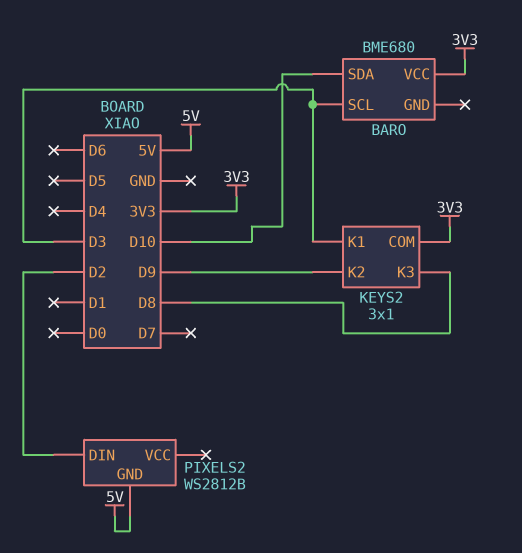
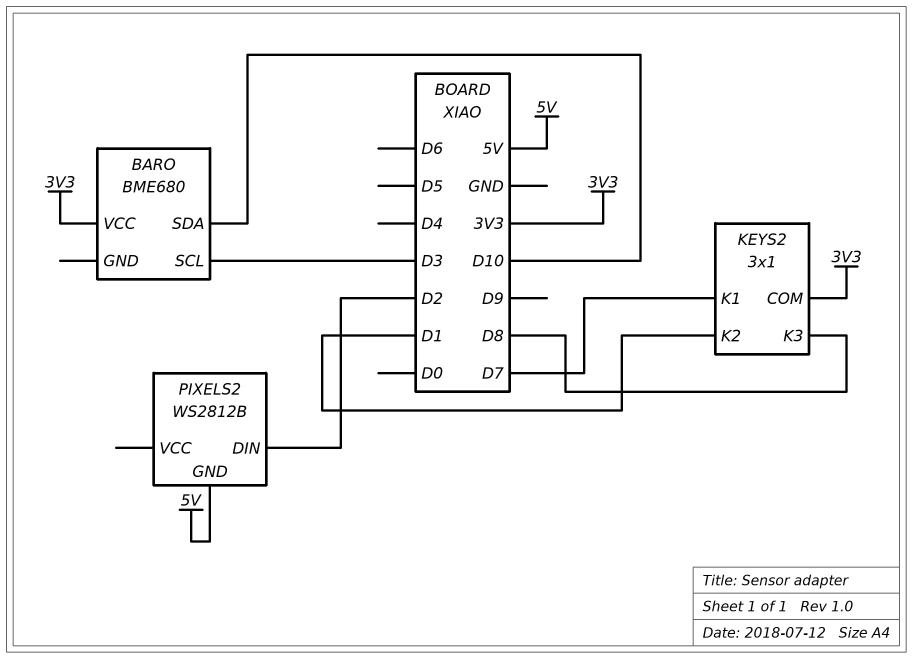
KEYS2 pin K1: D3 -> D7
KEYS2 pin K2: D9 -> D1

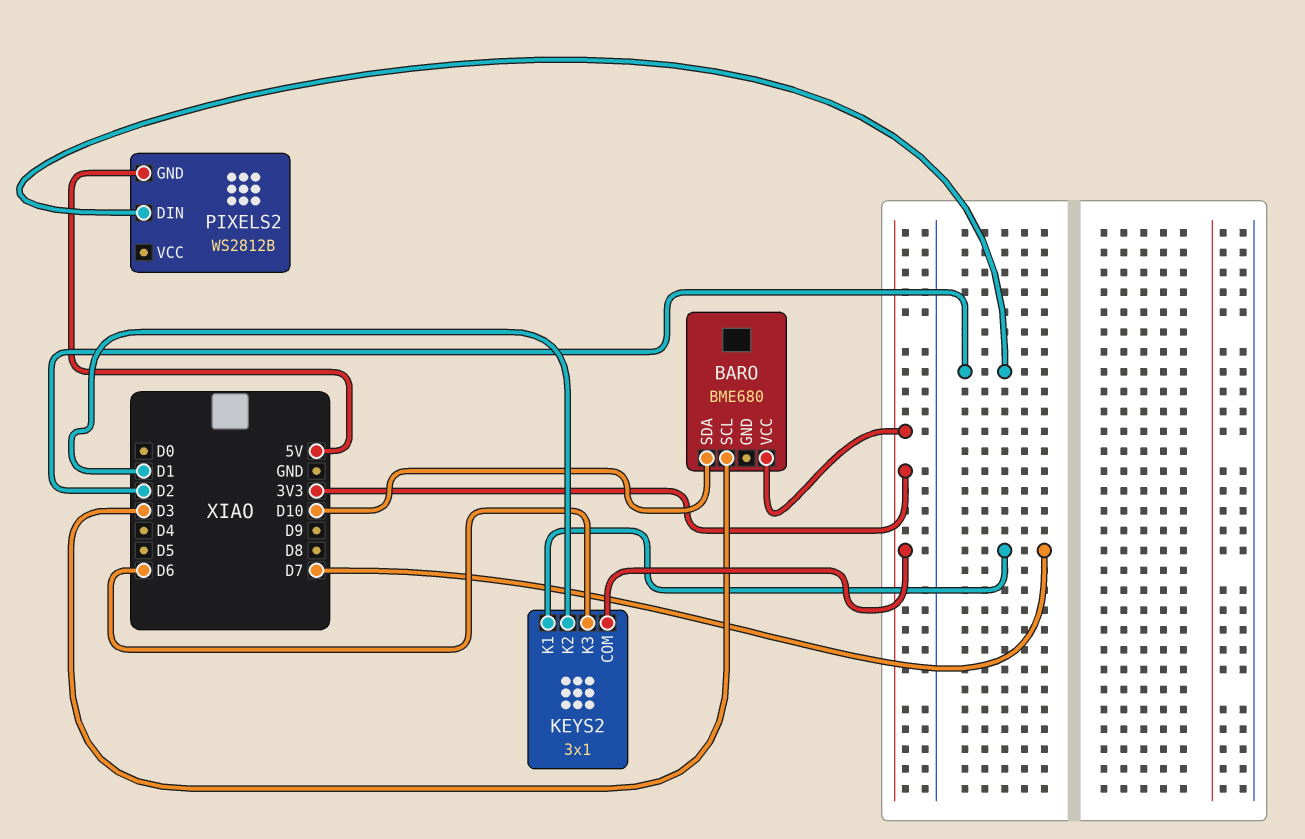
KEYS2 pin K3: D8 -> D6

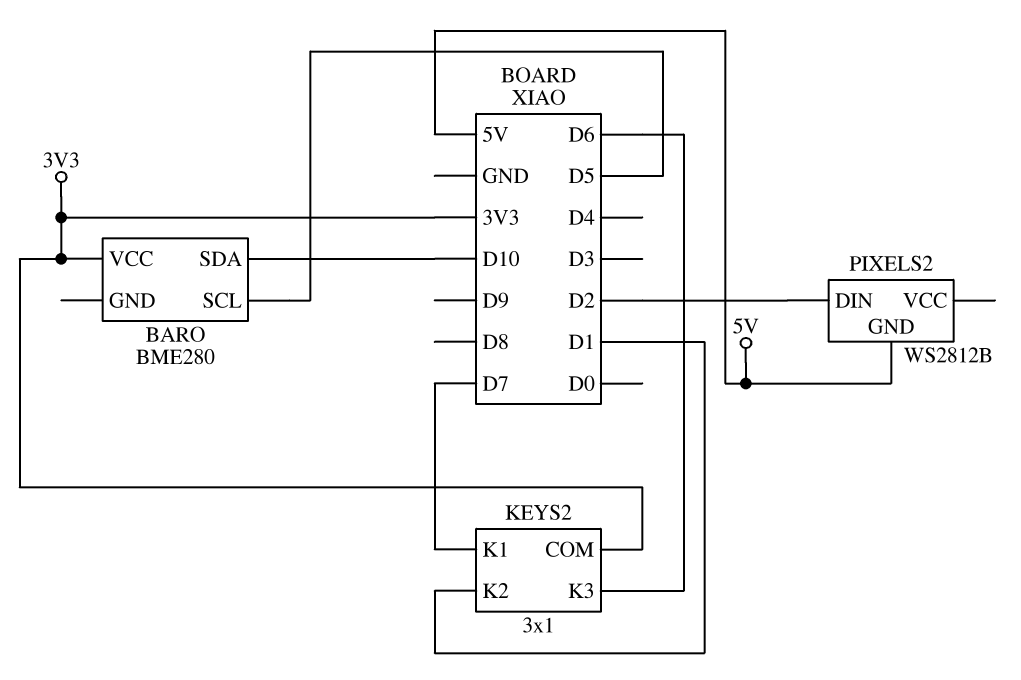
BARO: BME680 -> BME280
BARO pin SCL: D3 -> D5

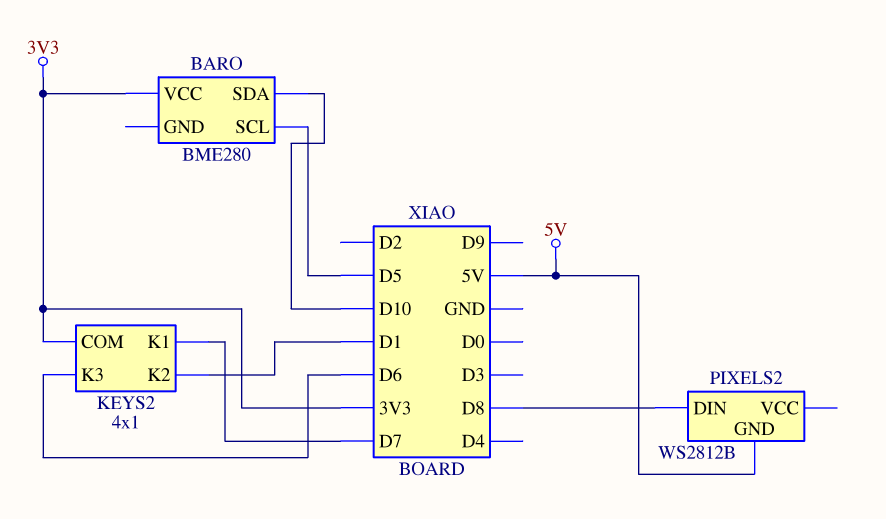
KEYS2: 3x1 -> 4x1
PIXELS2 pin DIN: D2 -> D8

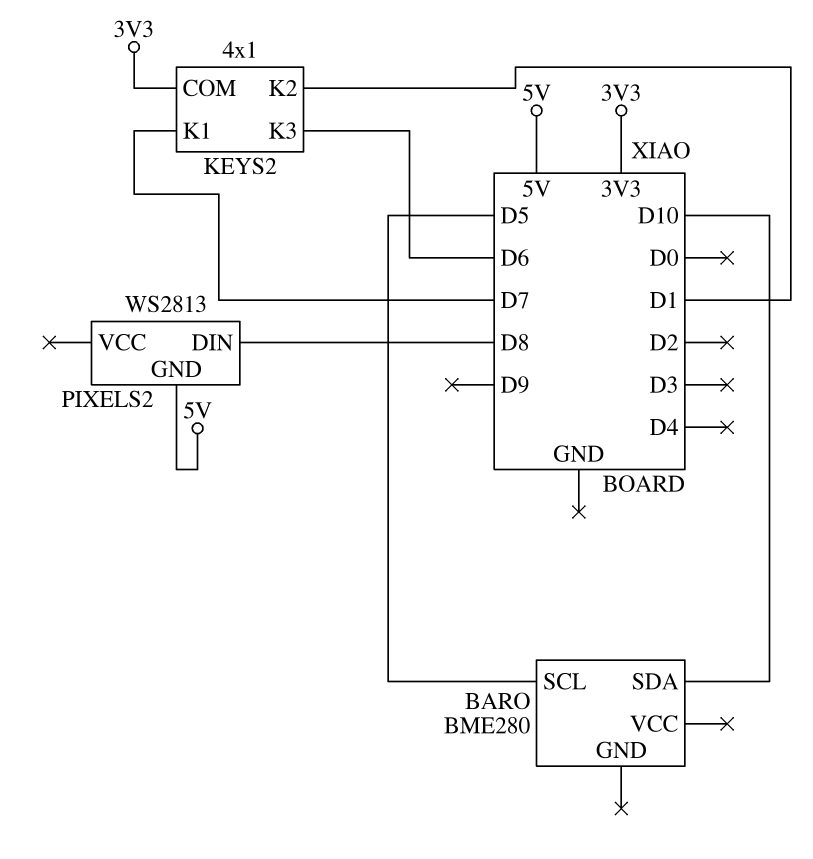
BARO pin VCC: 3V3 -> none
PIXELS2: WS2812B -> WS2813

